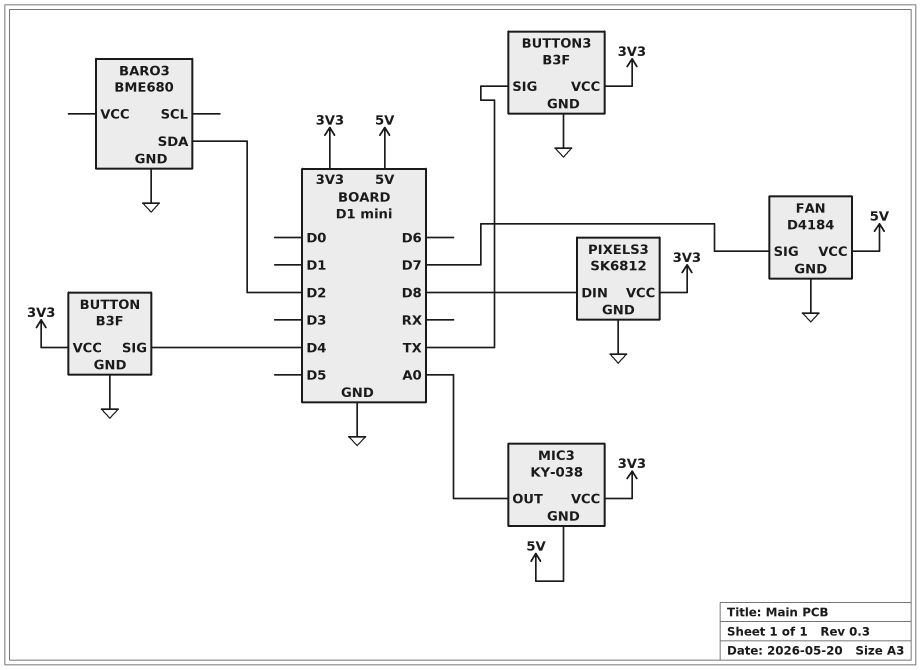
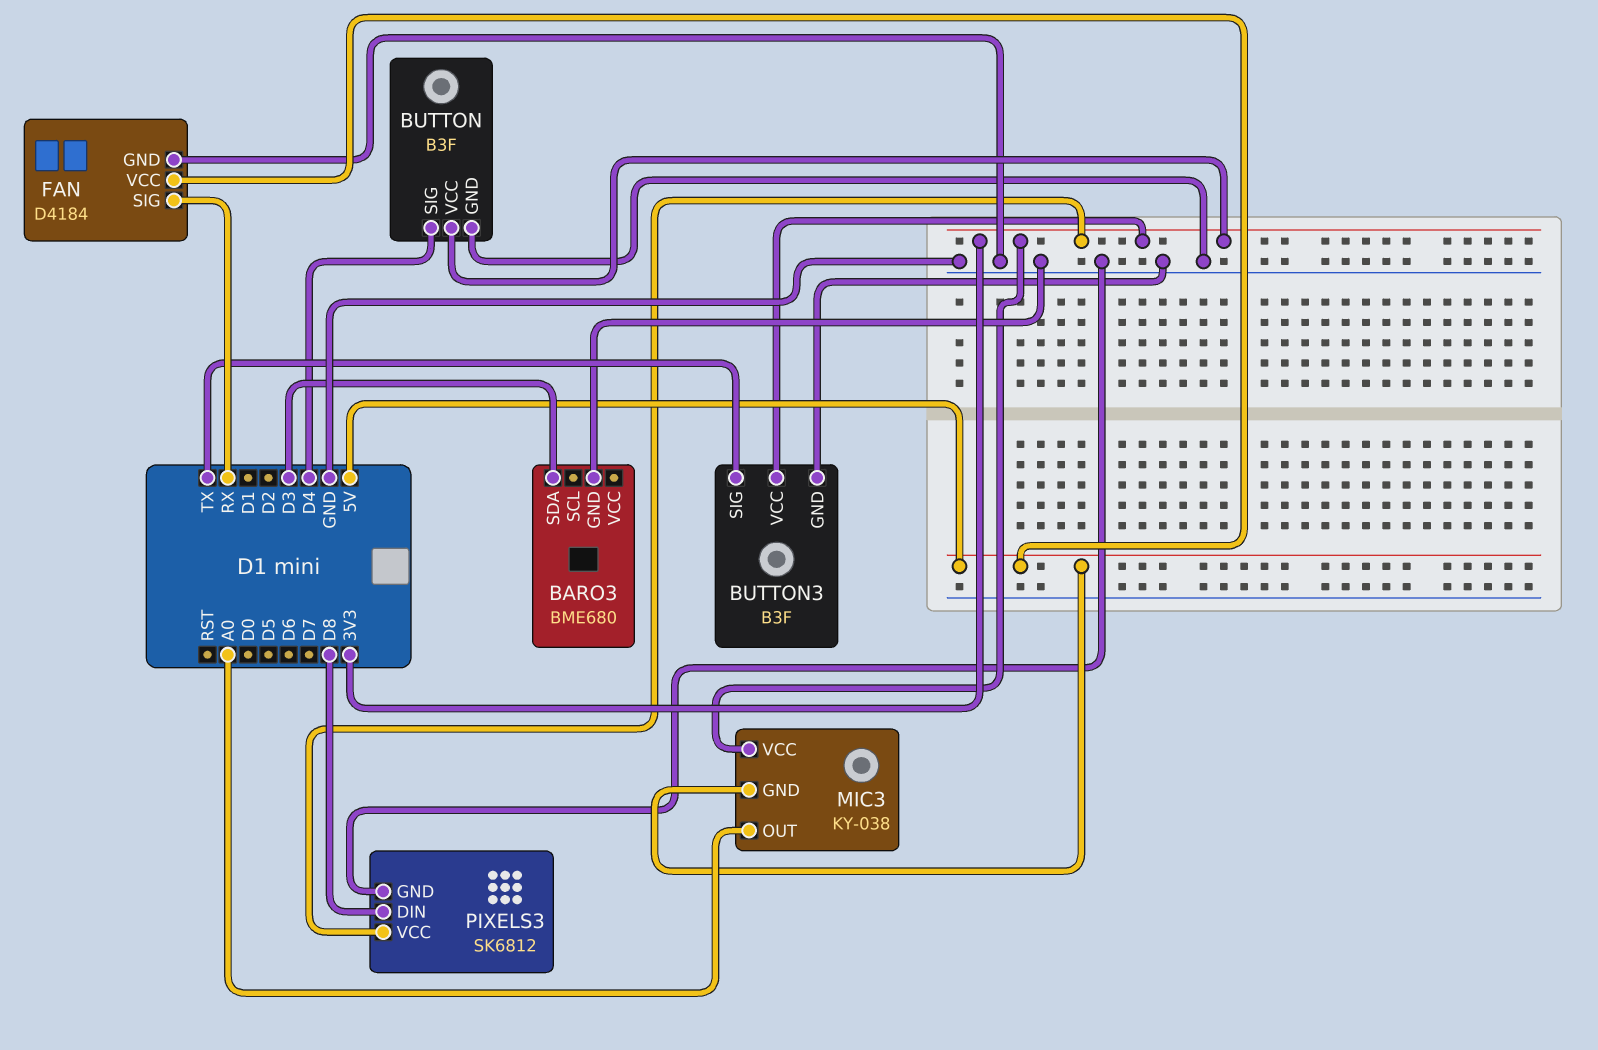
BARO3 pin SDA: D2 -> D3
FAN pin SIG: D7 -> RX

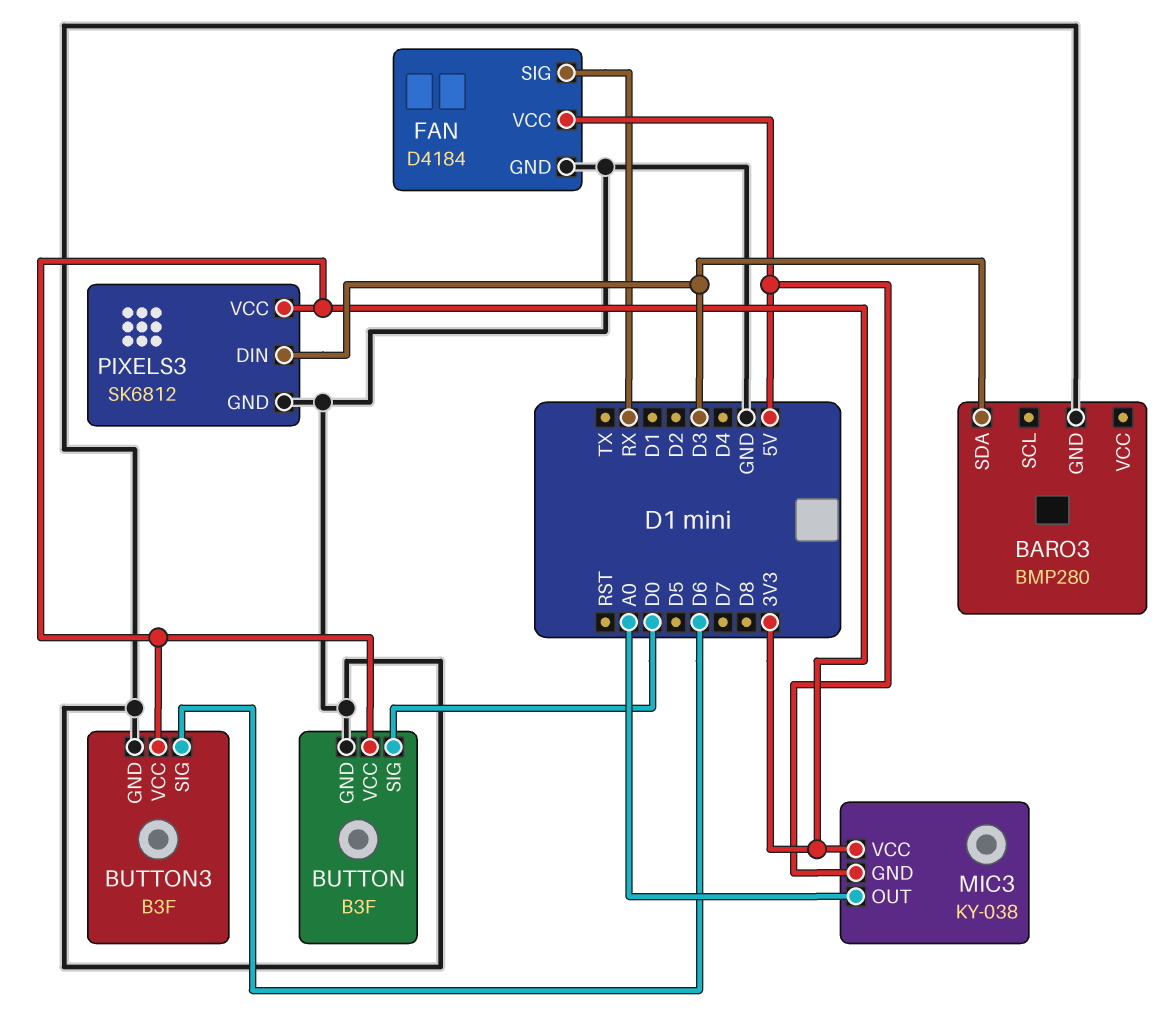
BARO3: BME680 -> BMP280
BUTTON pin SIG: D4 -> D0
BUTTON3 pin SIG: TX -> D6
PIXELS3 pin DIN: D8 -> D3

